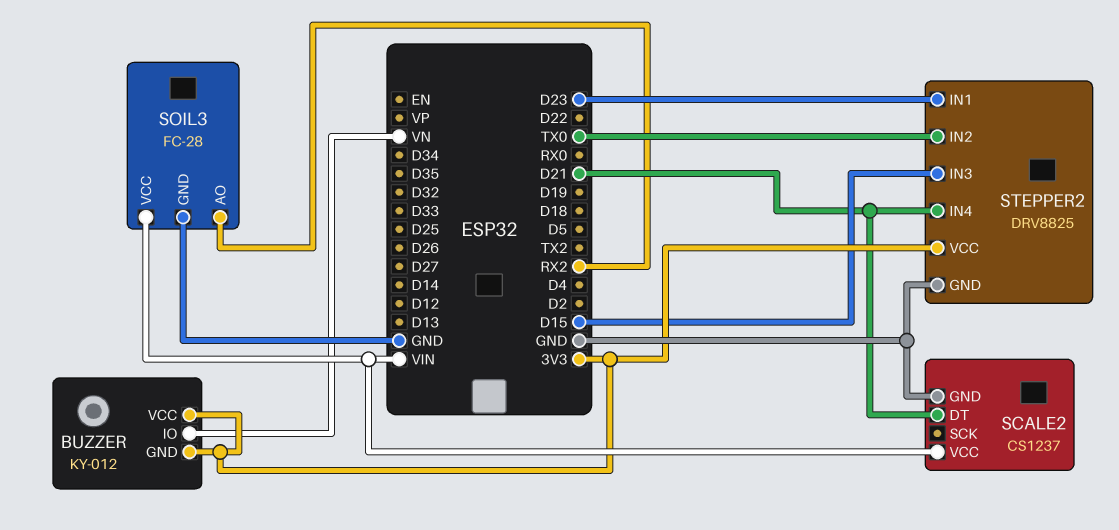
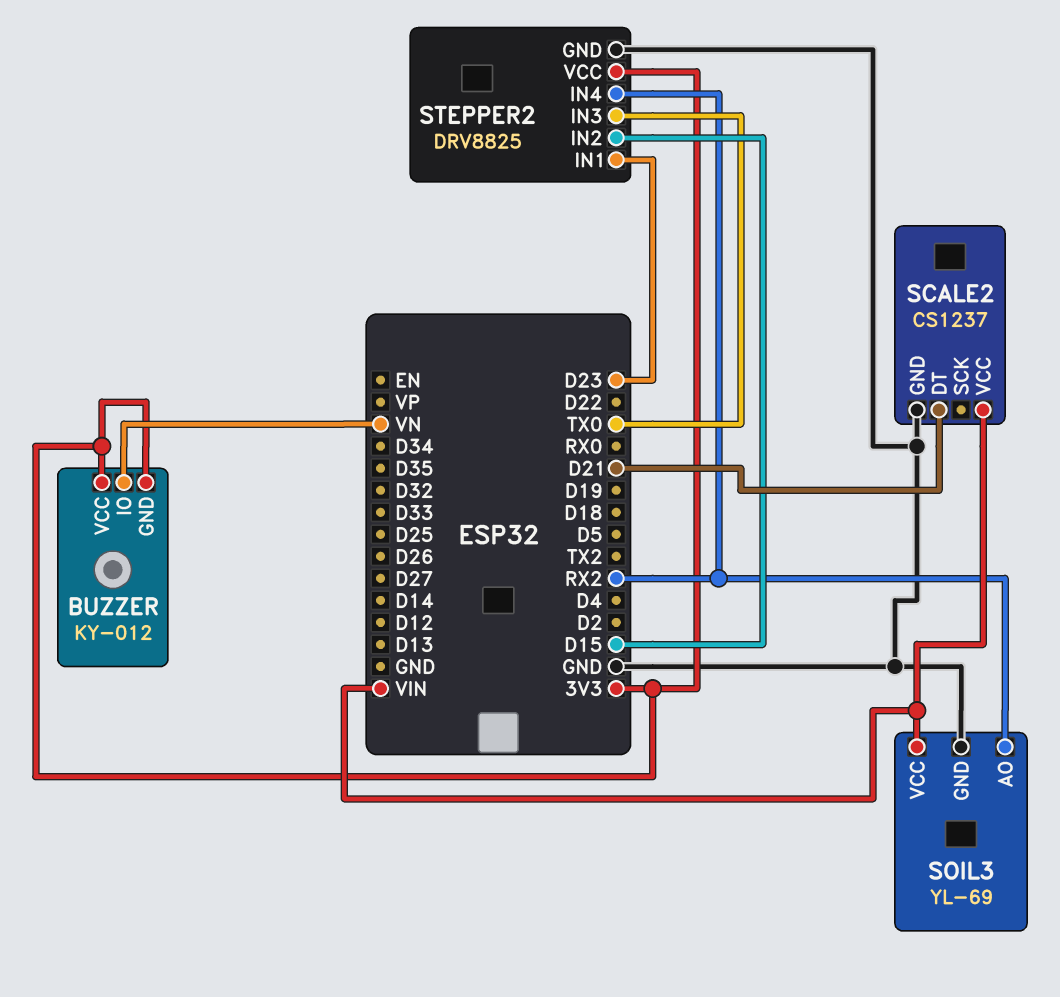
SOIL3: FC-28 -> YL-69
STEPPER2 pin IN2: TX0 -> D15
STEPPER2 pin IN3: D15 -> TX0
STEPPER2 pin IN4: D21 -> RX2

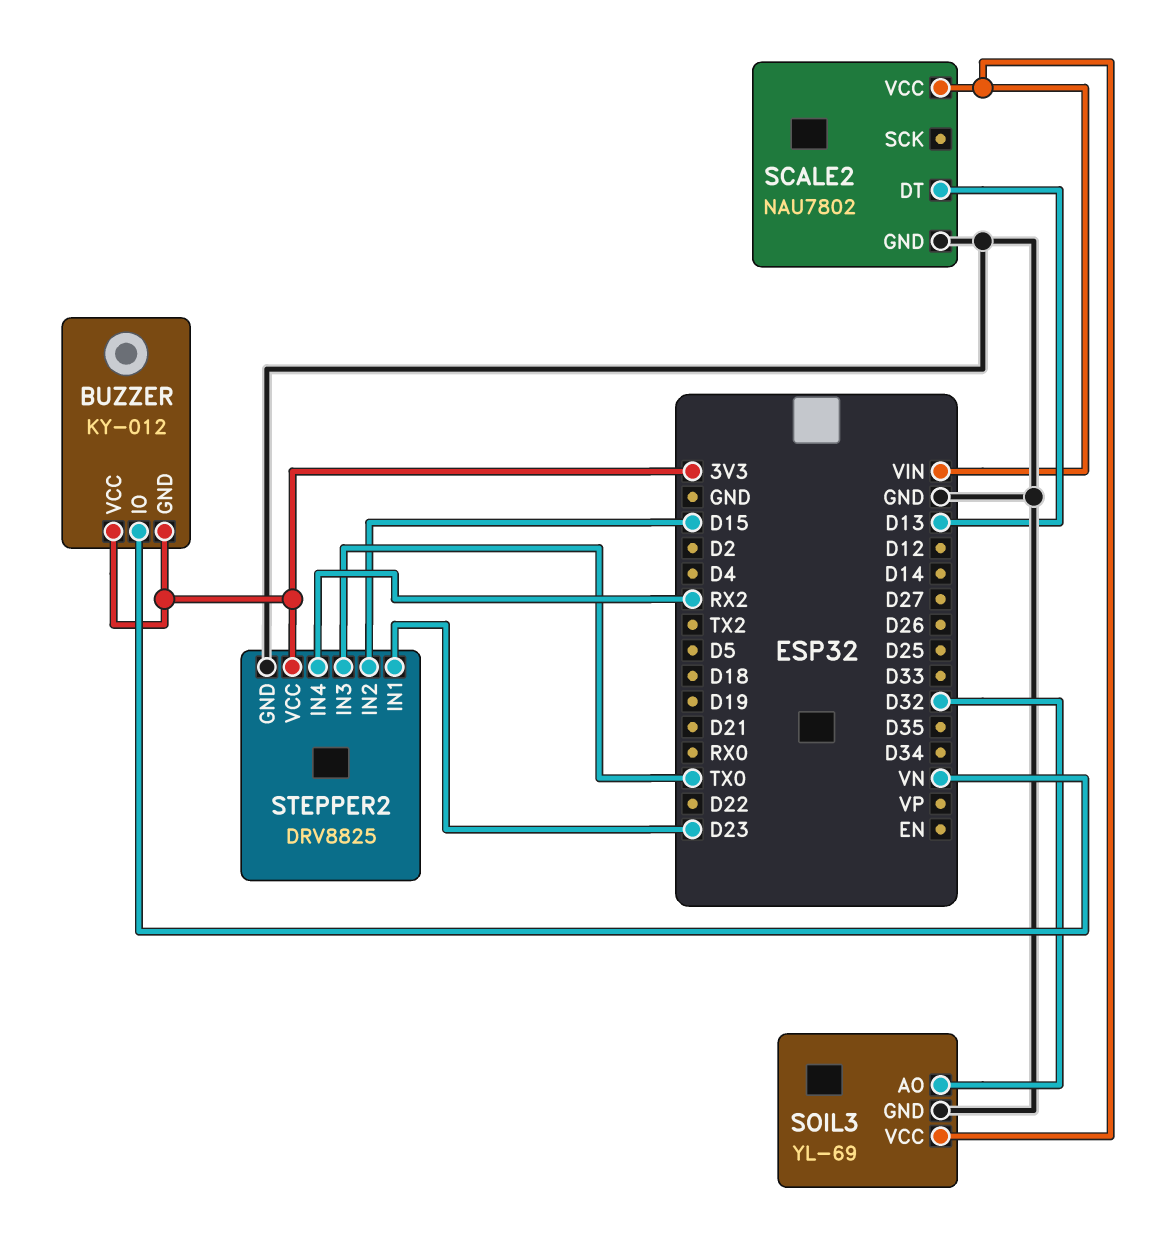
SCALE2: CS1237 -> NAU7802
SCALE2 pin DT: D21 -> D13
SOIL3 pin AO: RX2 -> D32

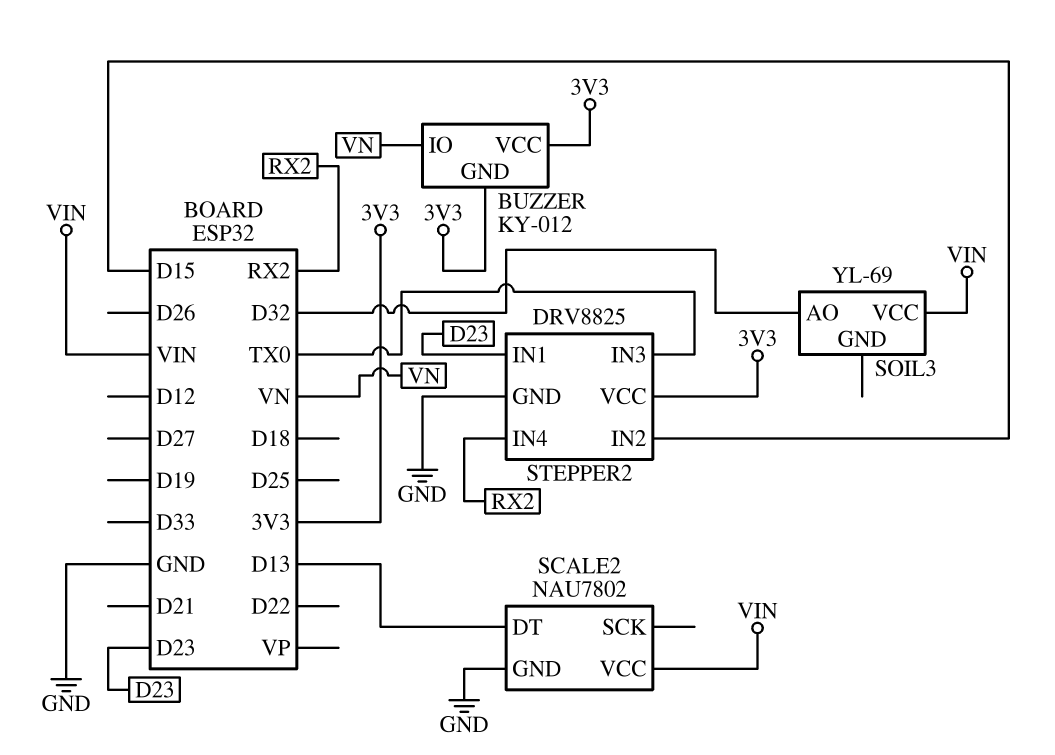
SOIL3 pin GND: GND -> none

